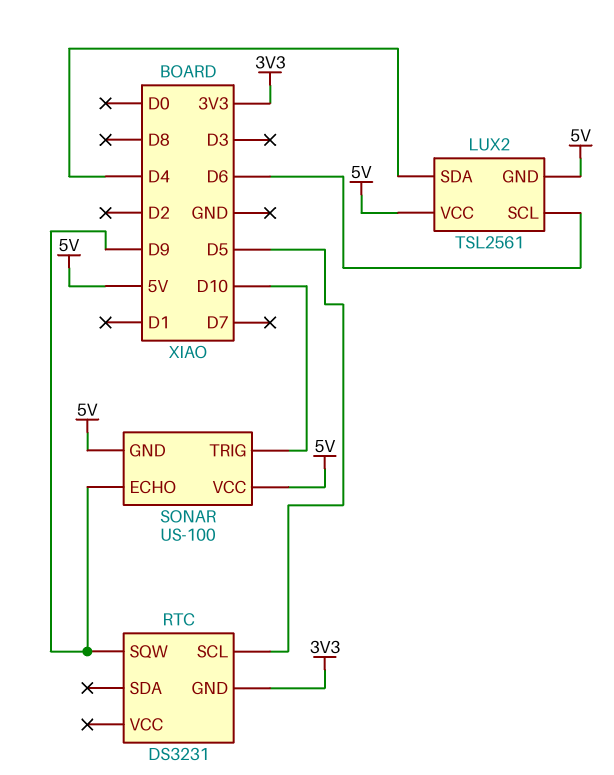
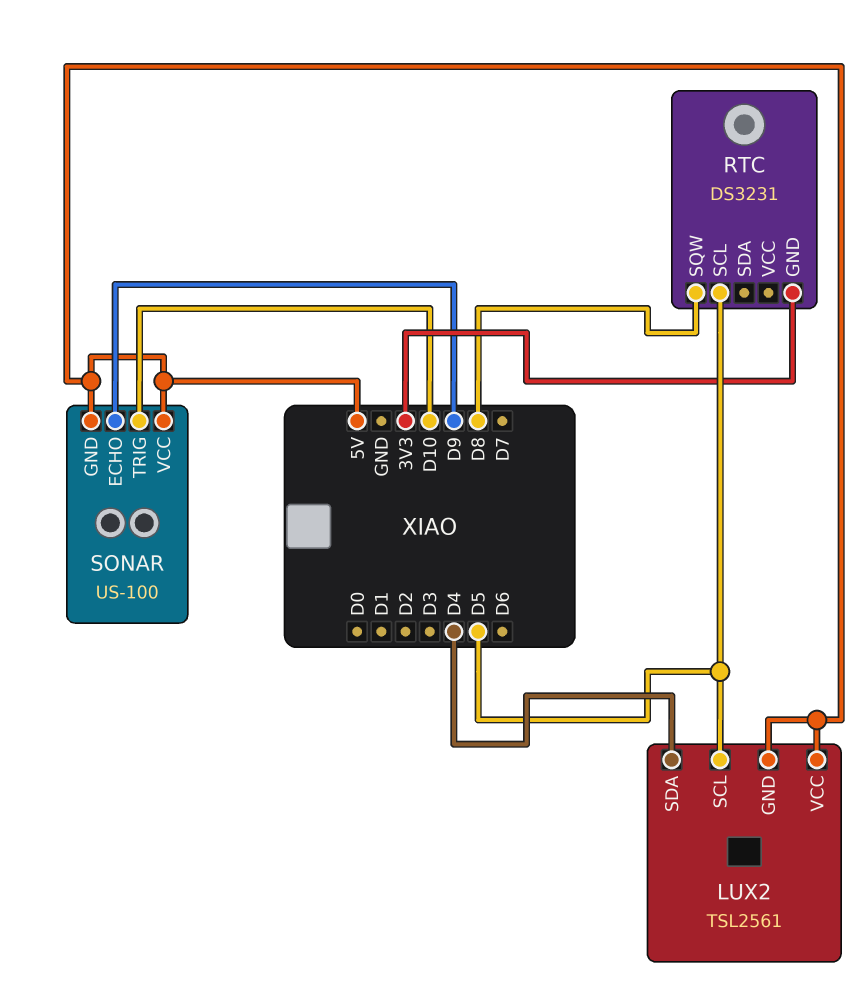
LUX2 pin SCL: D6 -> D5
RTC pin SQW: D9 -> D8

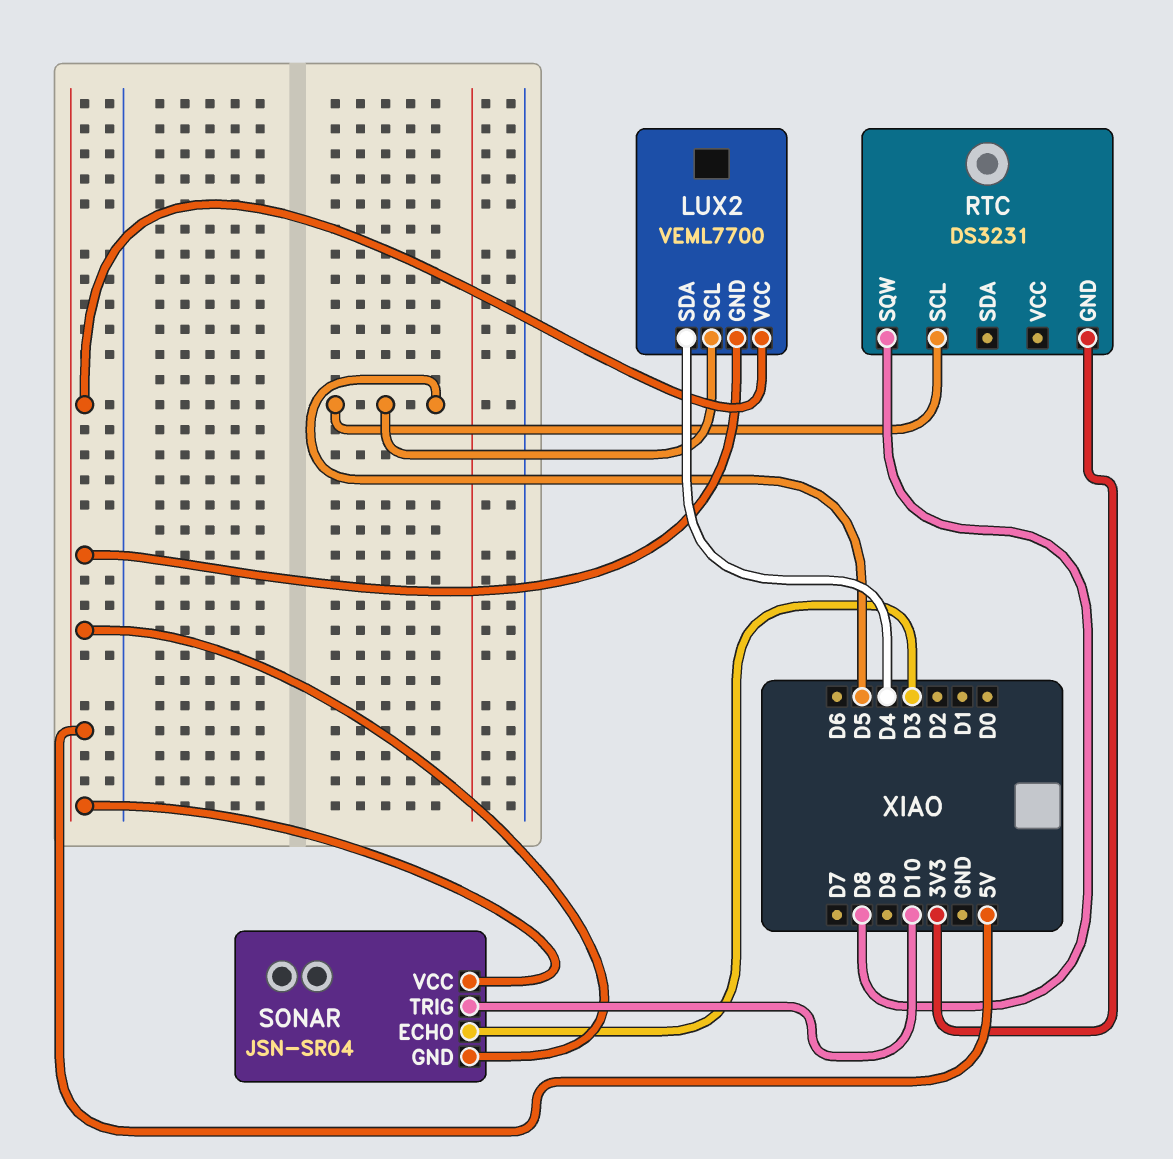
LUX2: TSL2561 -> VEML7700
SONAR: US-100 -> JSN-SR04
SONAR pin ECHO: D9 -> D3

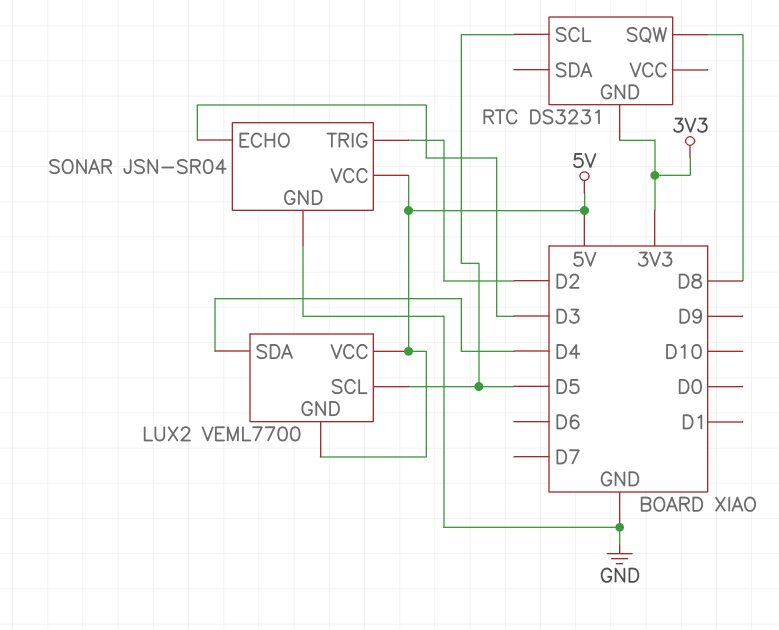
SONAR pin GND: 5V -> GND
SONAR pin TRIG: D10 -> D2

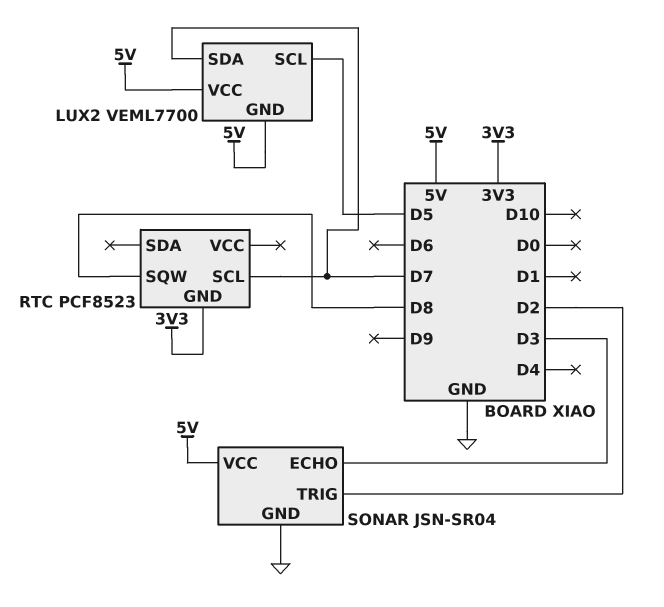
LUX2 pin SDA: D4 -> D7
RTC: DS3231 -> PCF8523
RTC pin SCL: D5 -> D7

